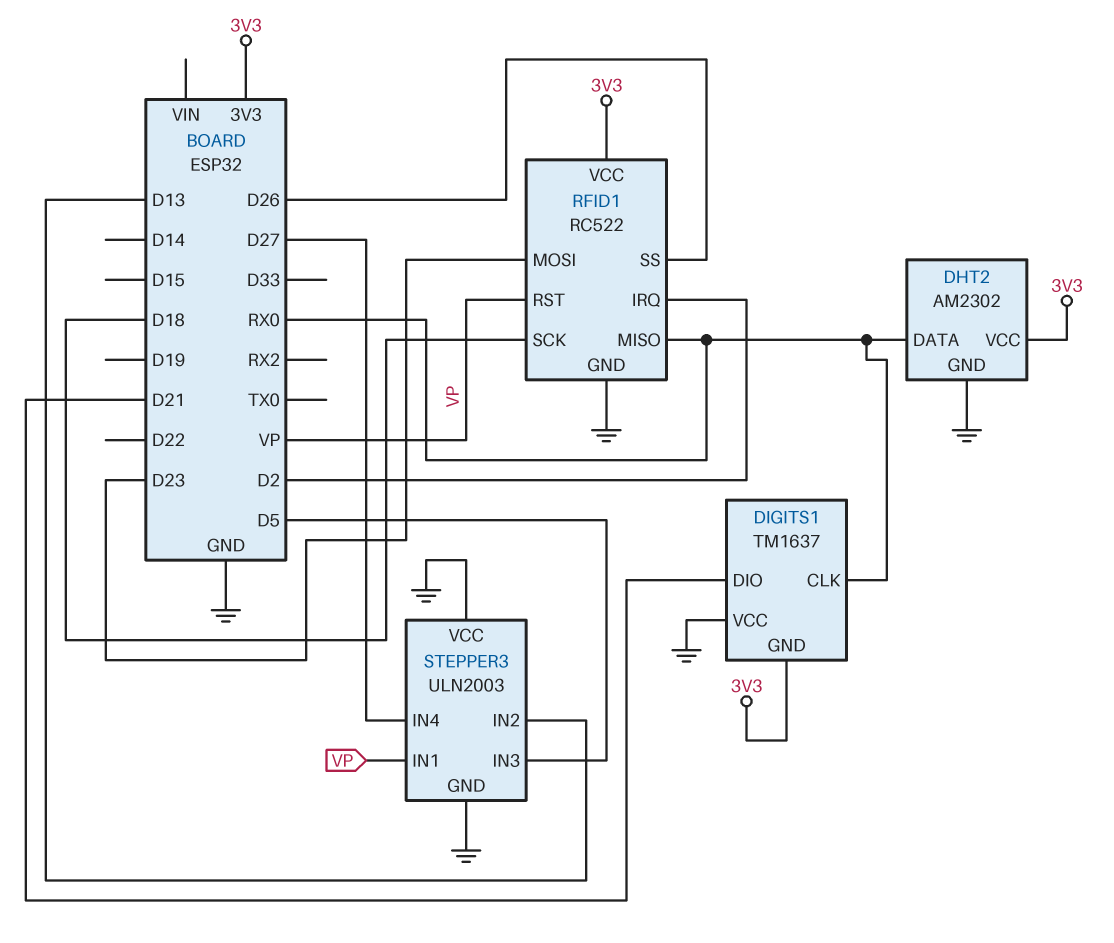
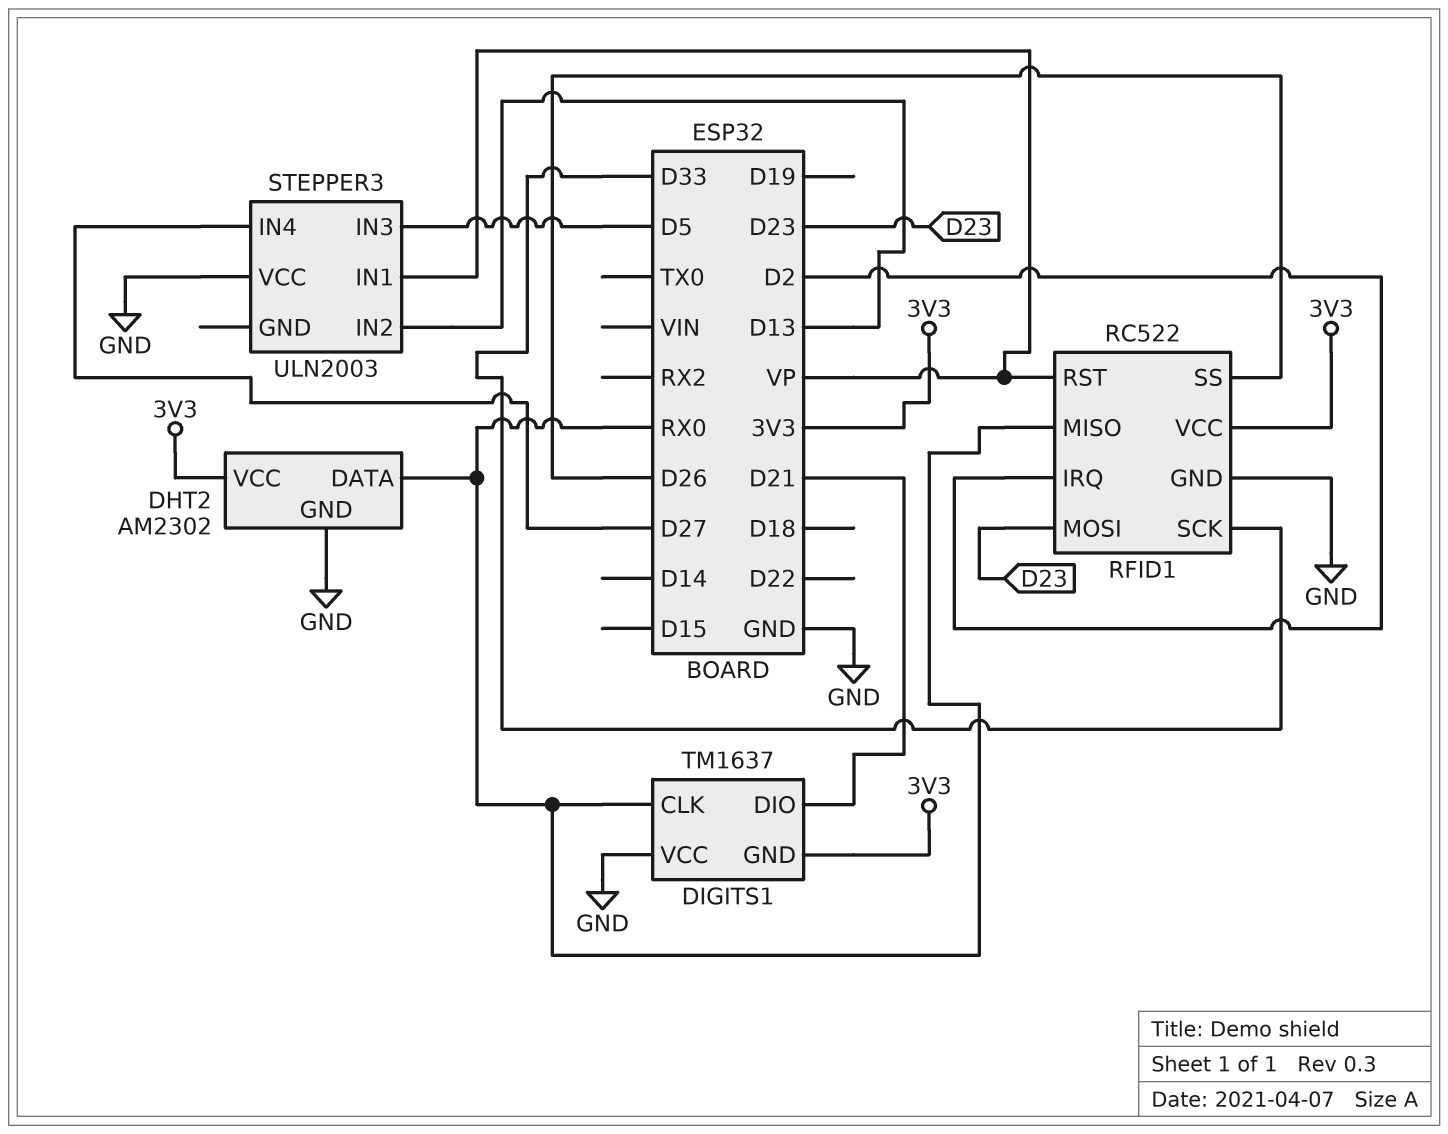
RFID1 pin SCK: D18 -> D33
STEPPER3 pin GND: GND -> none

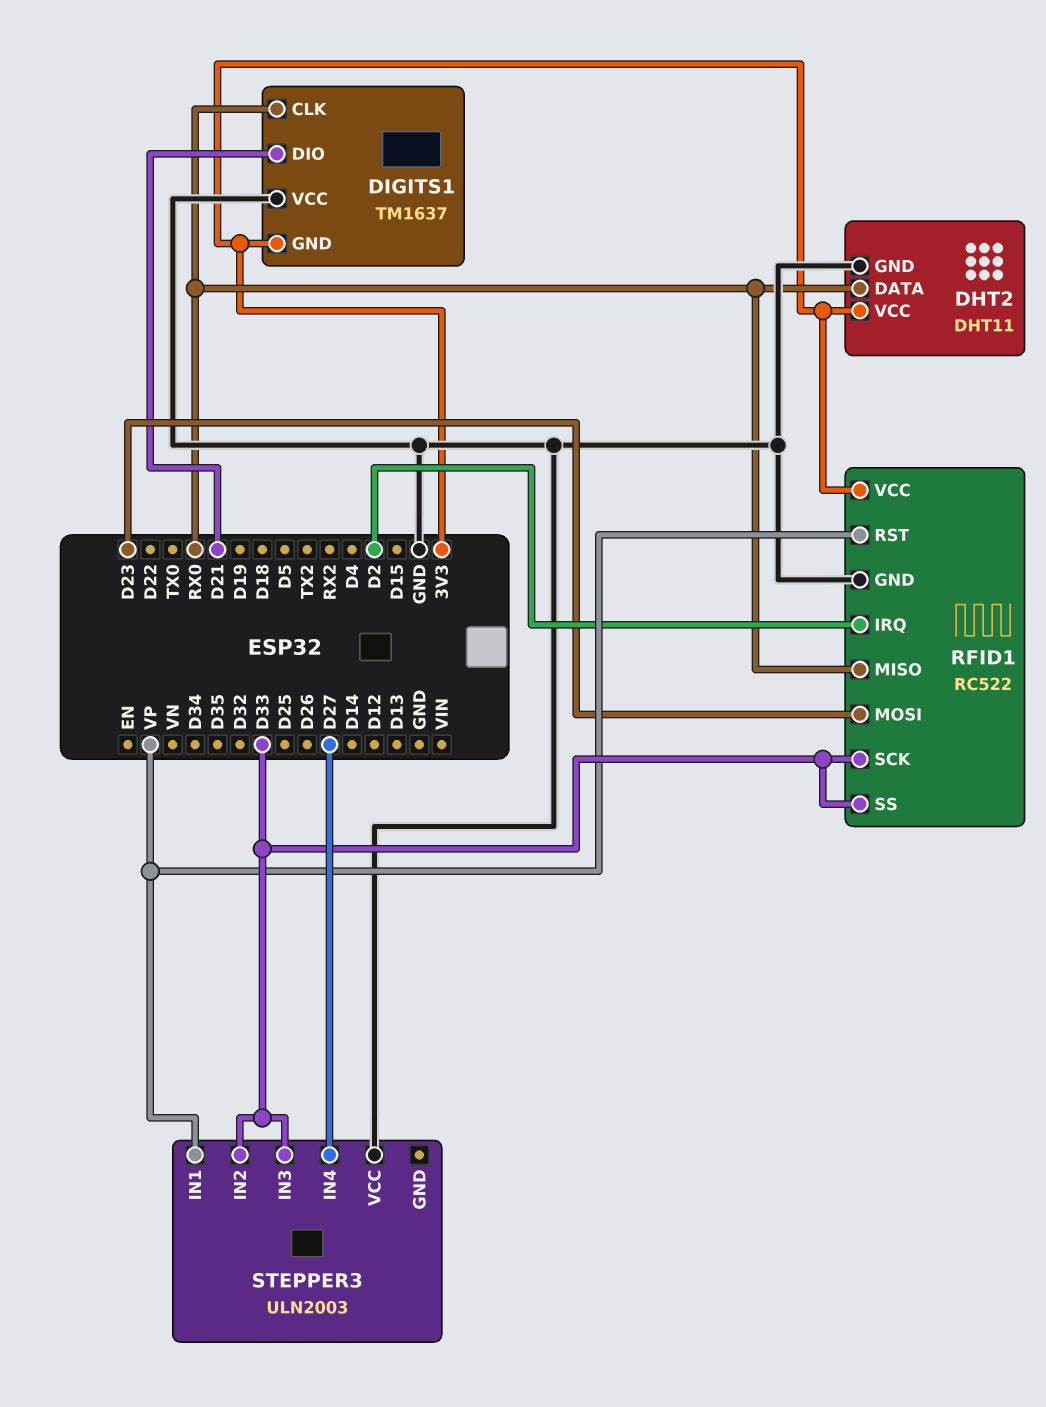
DHT2: AM2302 -> DHT11
RFID1 pin SS: D26 -> D33
STEPPER3 pin IN2: D13 -> D33
STEPPER3 pin IN3: D5 -> D33

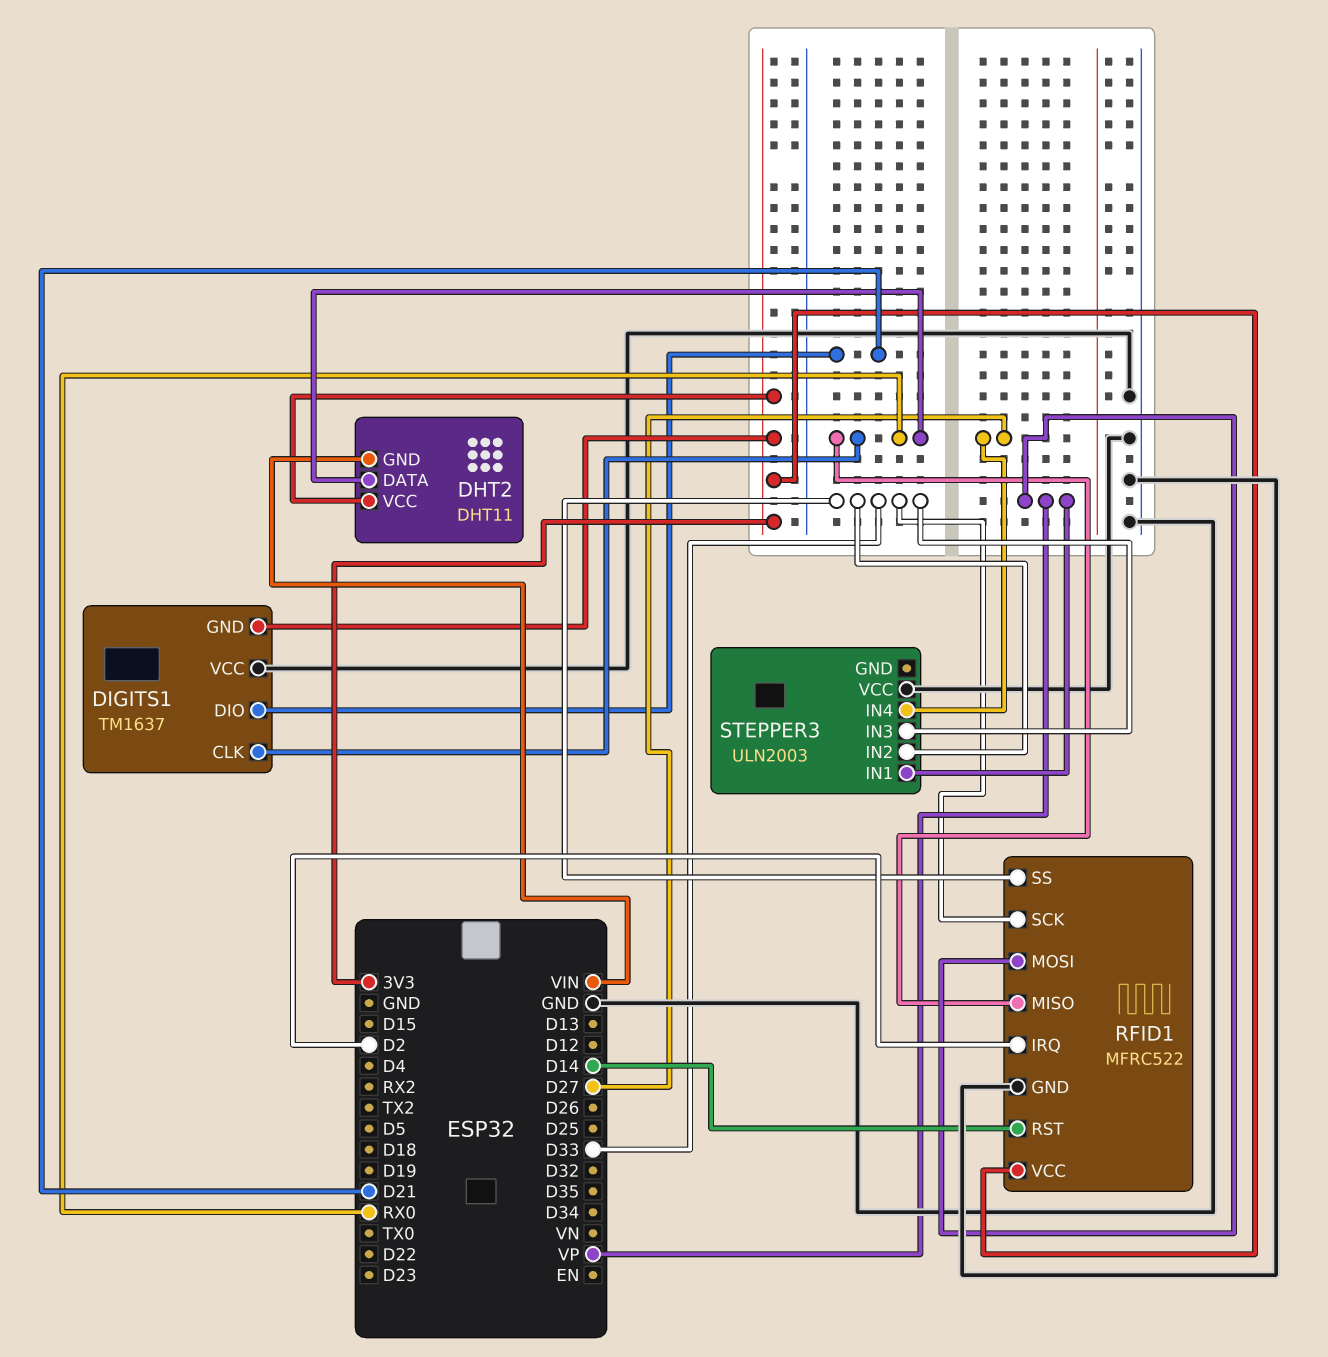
DHT2 pin GND: GND -> VIN
RFID1: RC522 -> MFRC522
RFID1 pin MOSI: D23 -> VP
RFID1 pin RST: VP -> D14

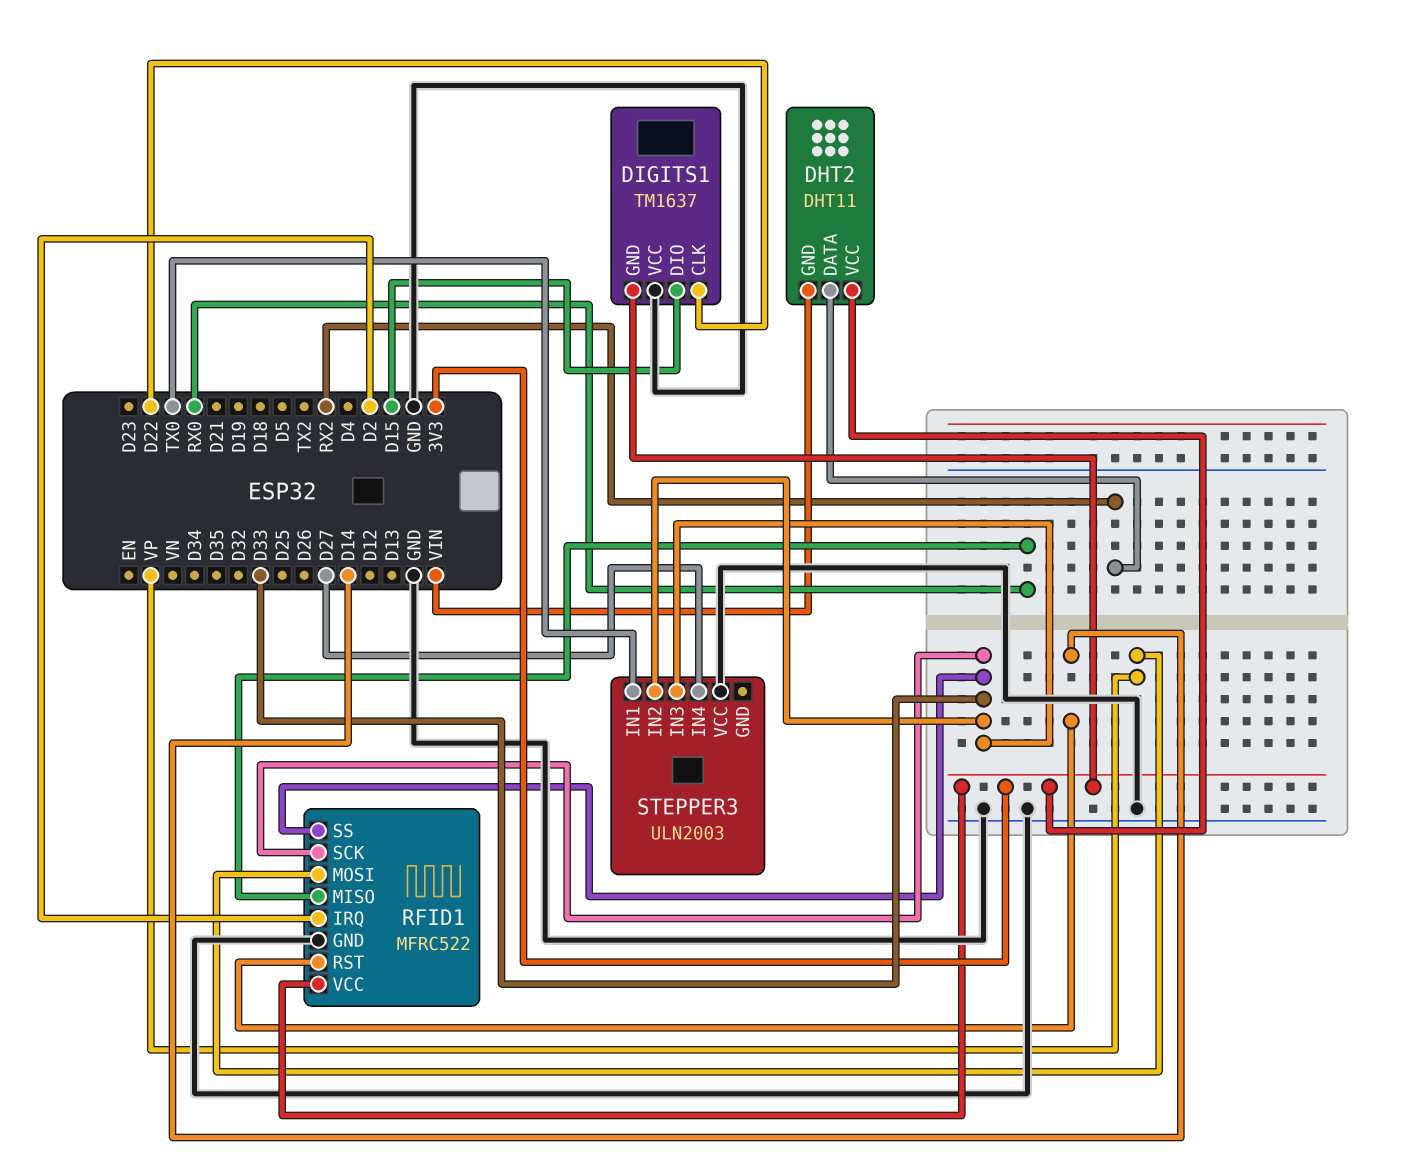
DHT2 pin DATA: RX0 -> RX2
DIGITS1 pin CLK: RX0 -> D22
DIGITS1 pin DIO: D21 -> D15
STEPPER3 pin IN1: VP -> TX0

